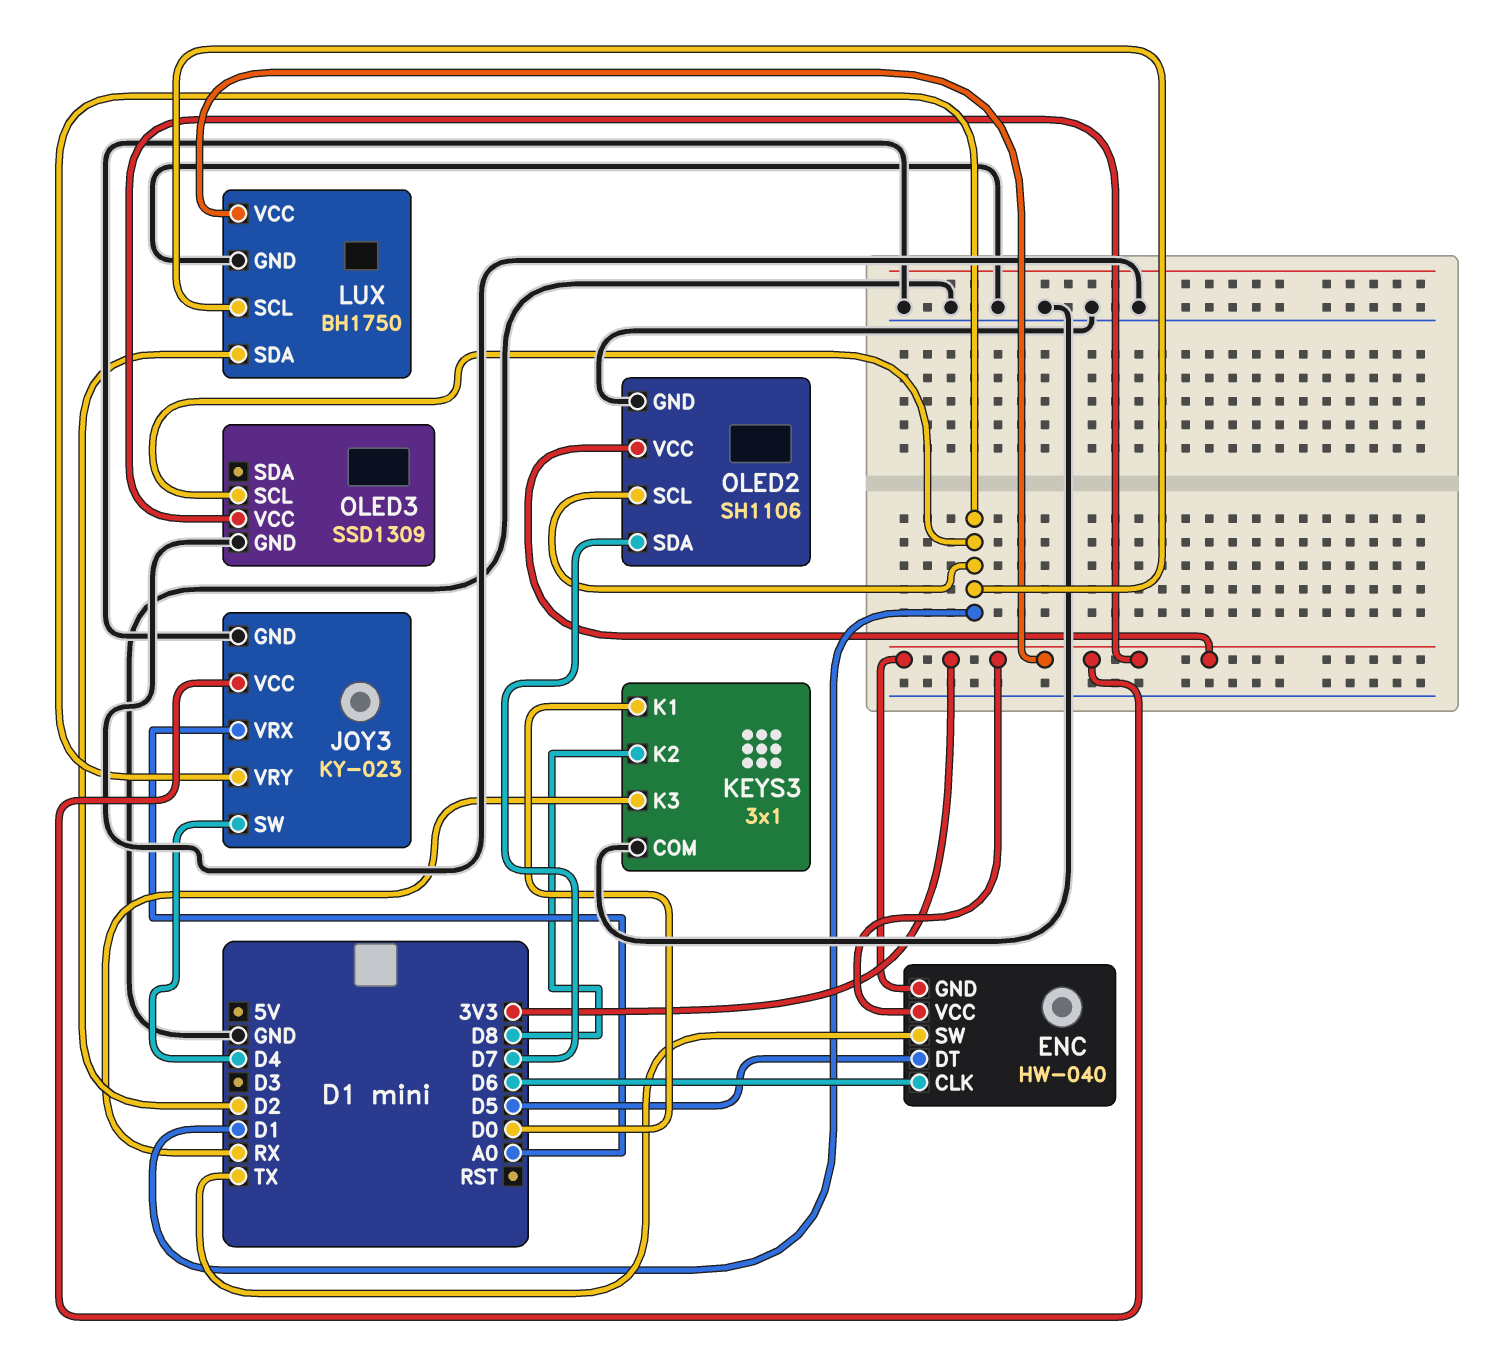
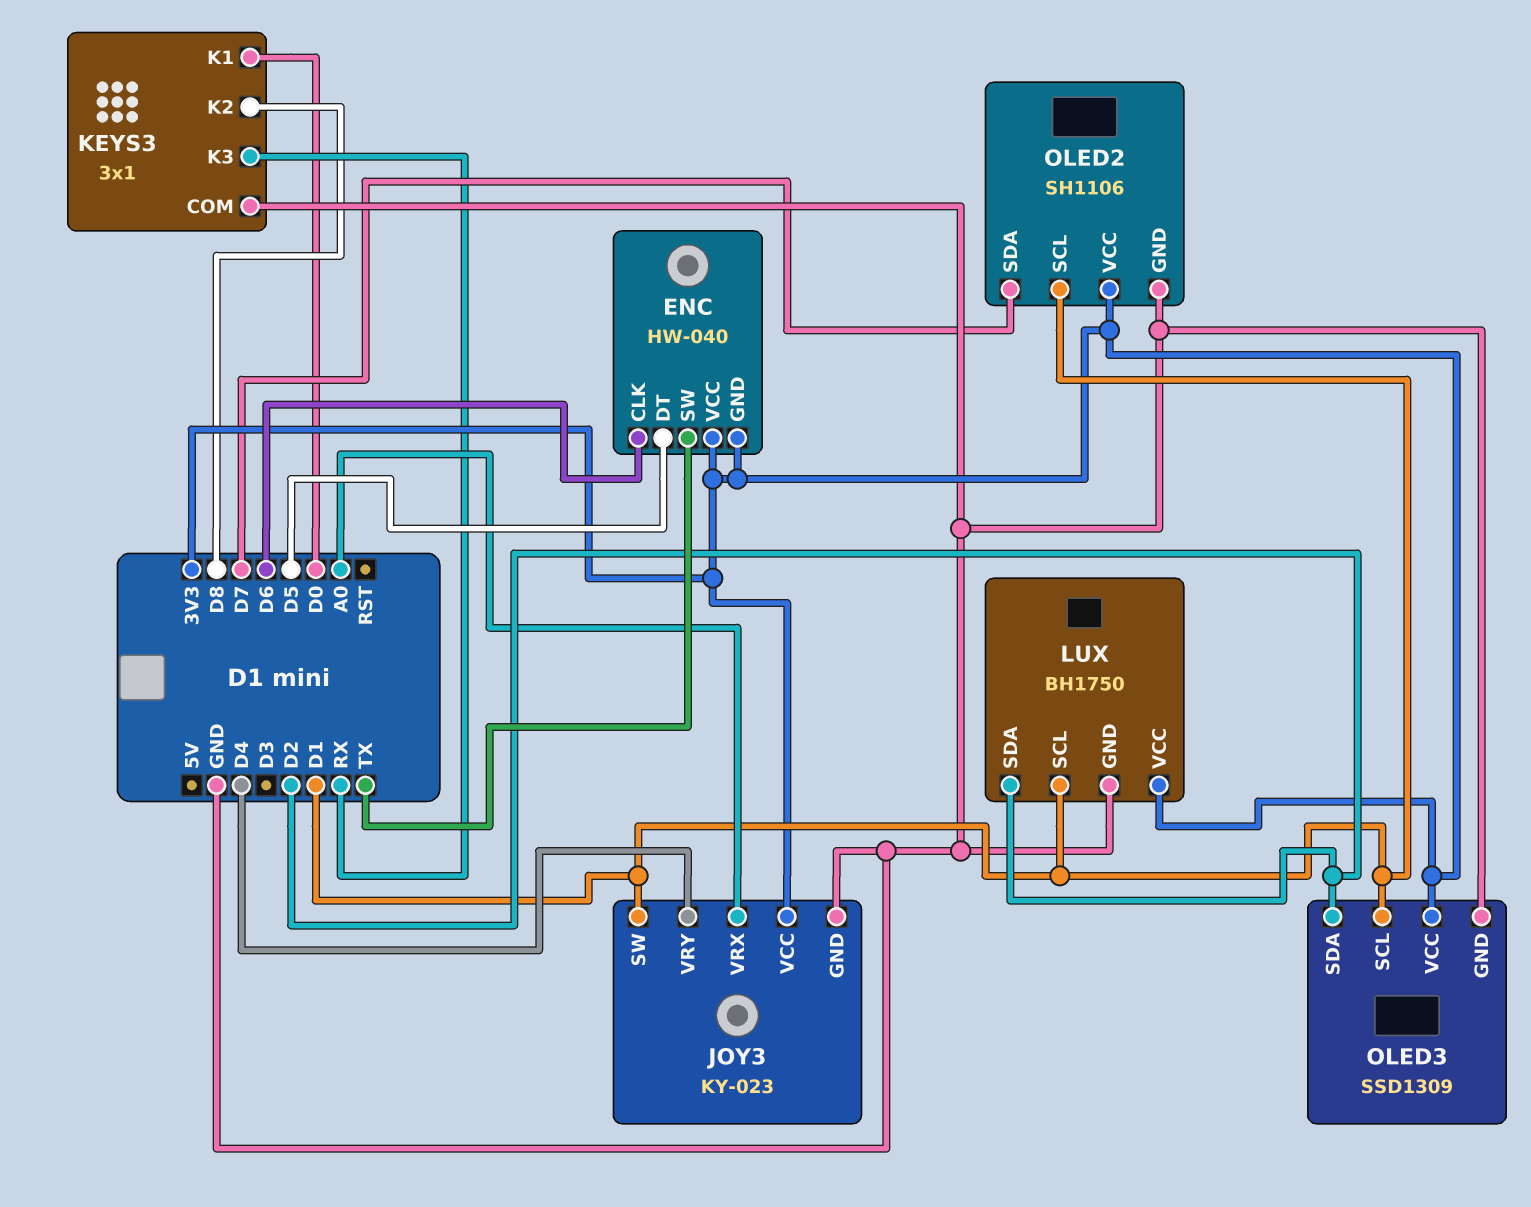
JOY3 pin SW: D4 -> D1
JOY3 pin VRY: D1 -> D4
OLED3 pin SDA: none -> D2

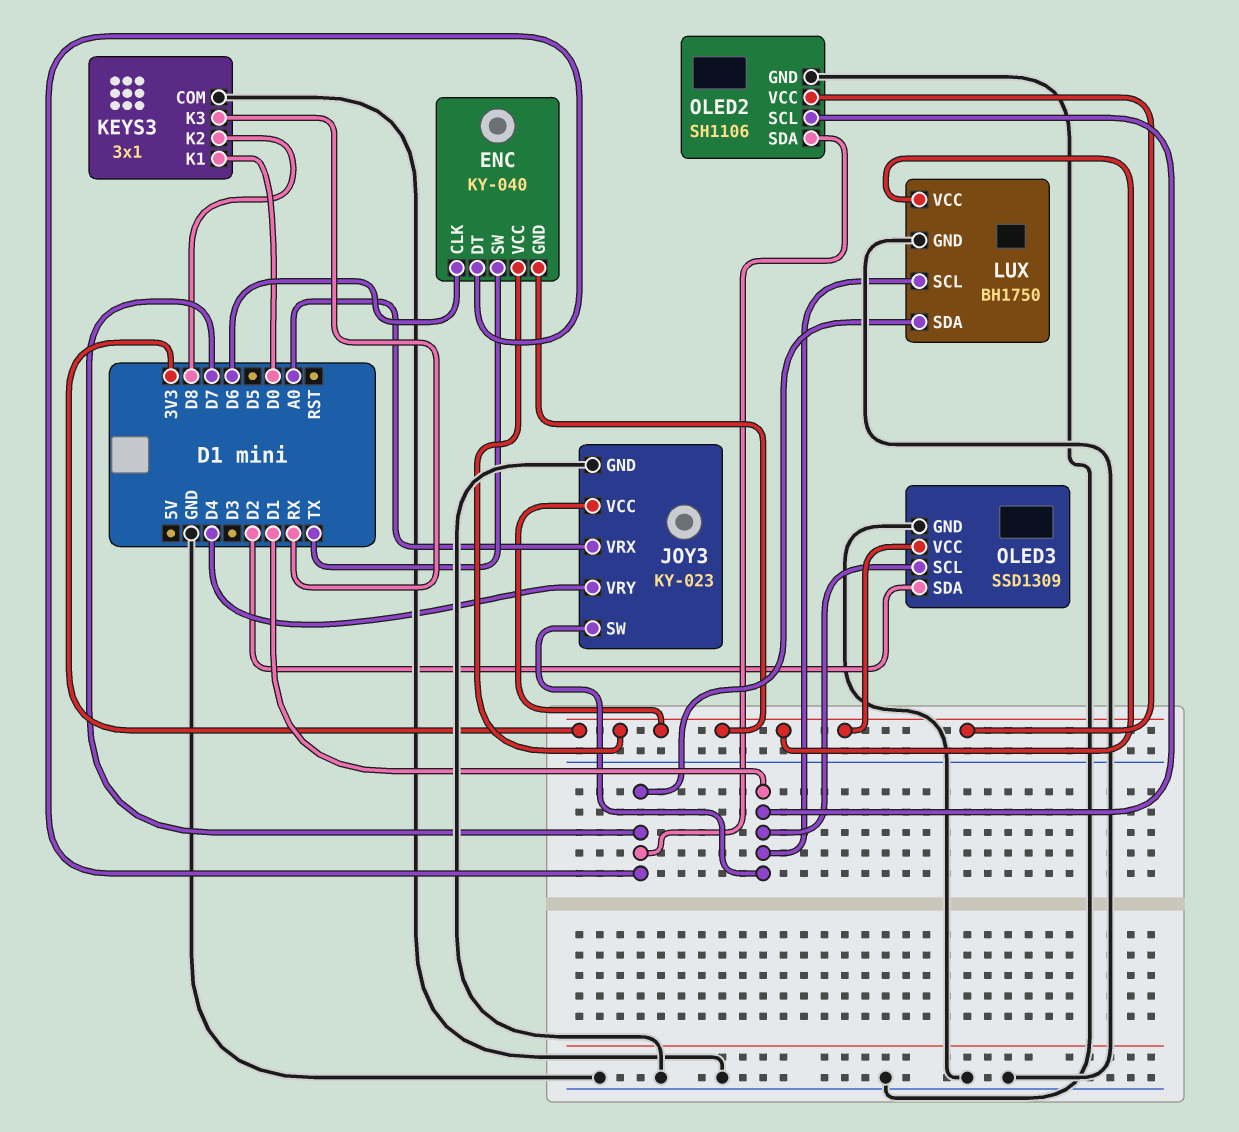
ENC: HW-040 -> KY-040
ENC pin DT: D5 -> D7
LUX pin SDA: D2 -> D7

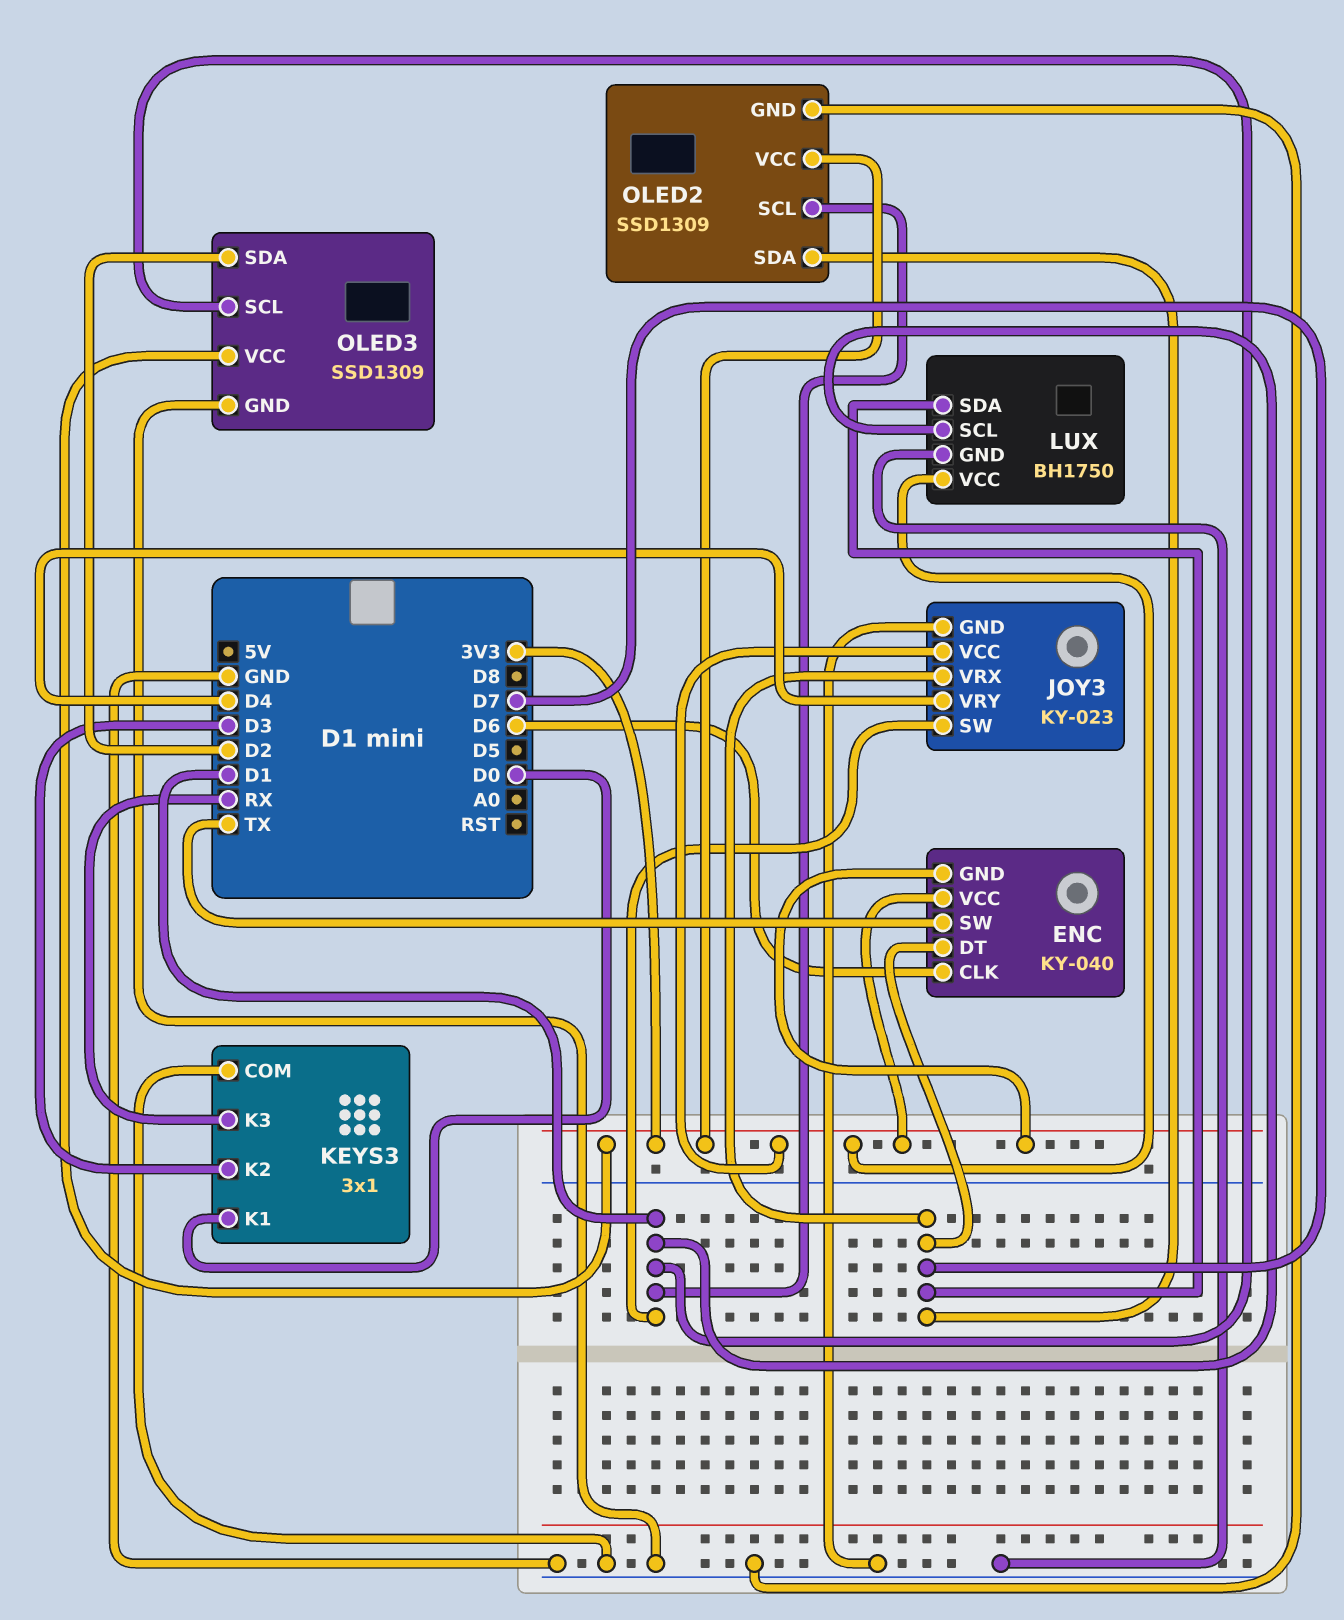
JOY3 pin VRX: A0 -> D7
KEYS3 pin K2: D8 -> D3
OLED2: SH1106 -> SSD1309

